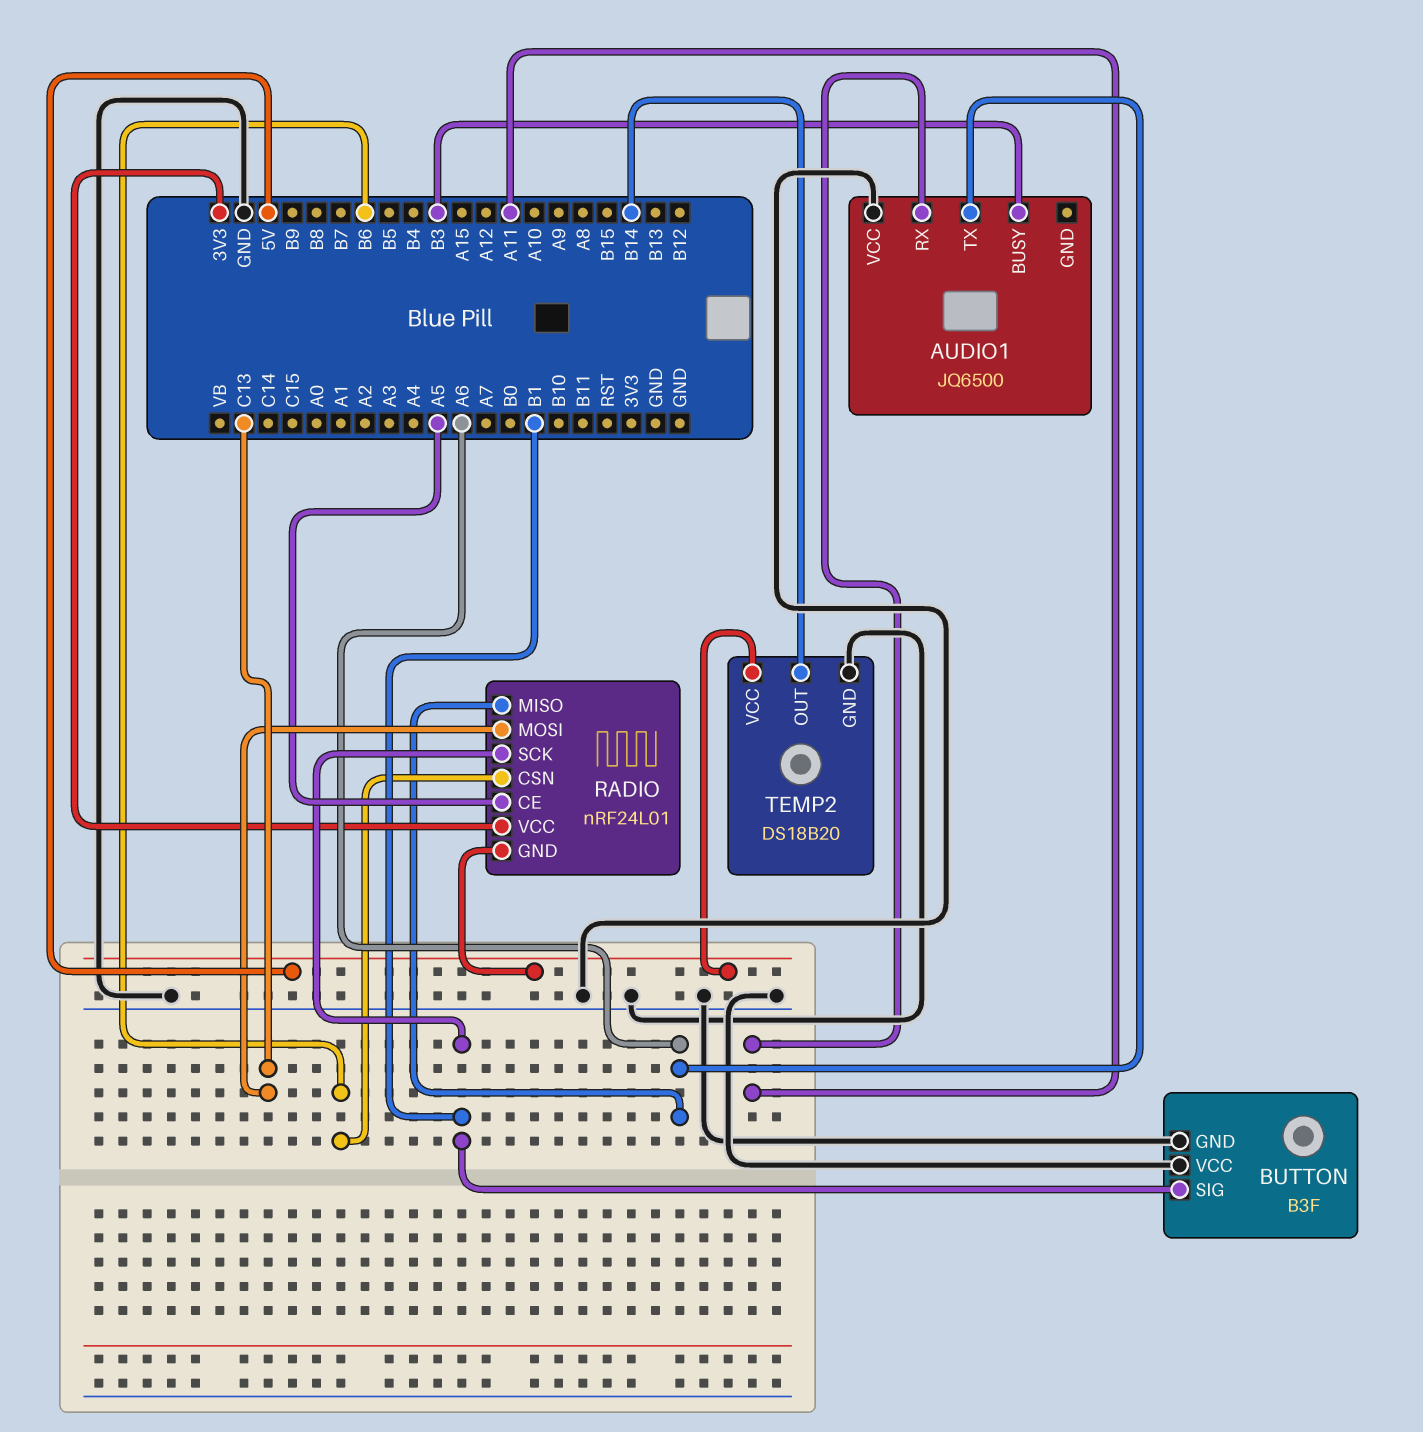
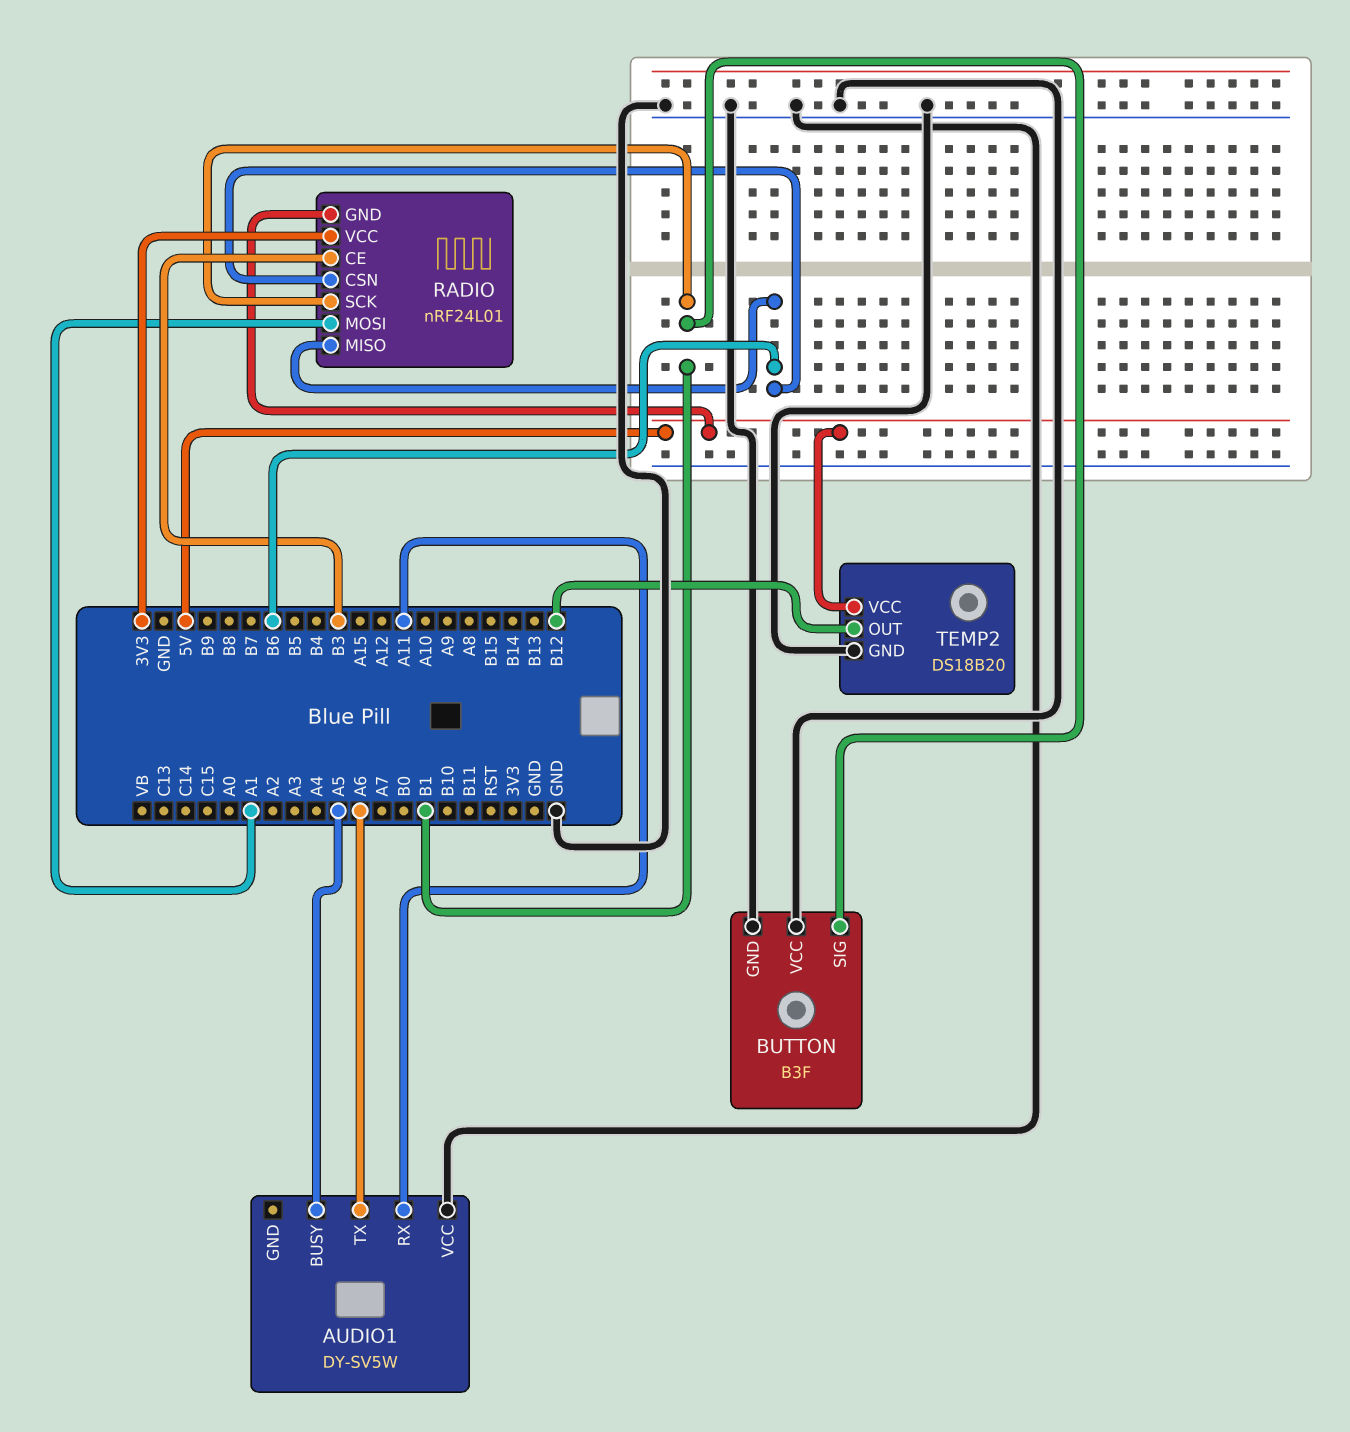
AUDIO1: JQ6500 -> DY-SV5W
AUDIO1 pin BUSY: B3 -> A5
RADIO pin CE: A5 -> B3
RADIO pin MISO: A6 -> B6
RADIO pin MOSI: C13 -> A1
TEMP2 pin OUT: B14 -> B12

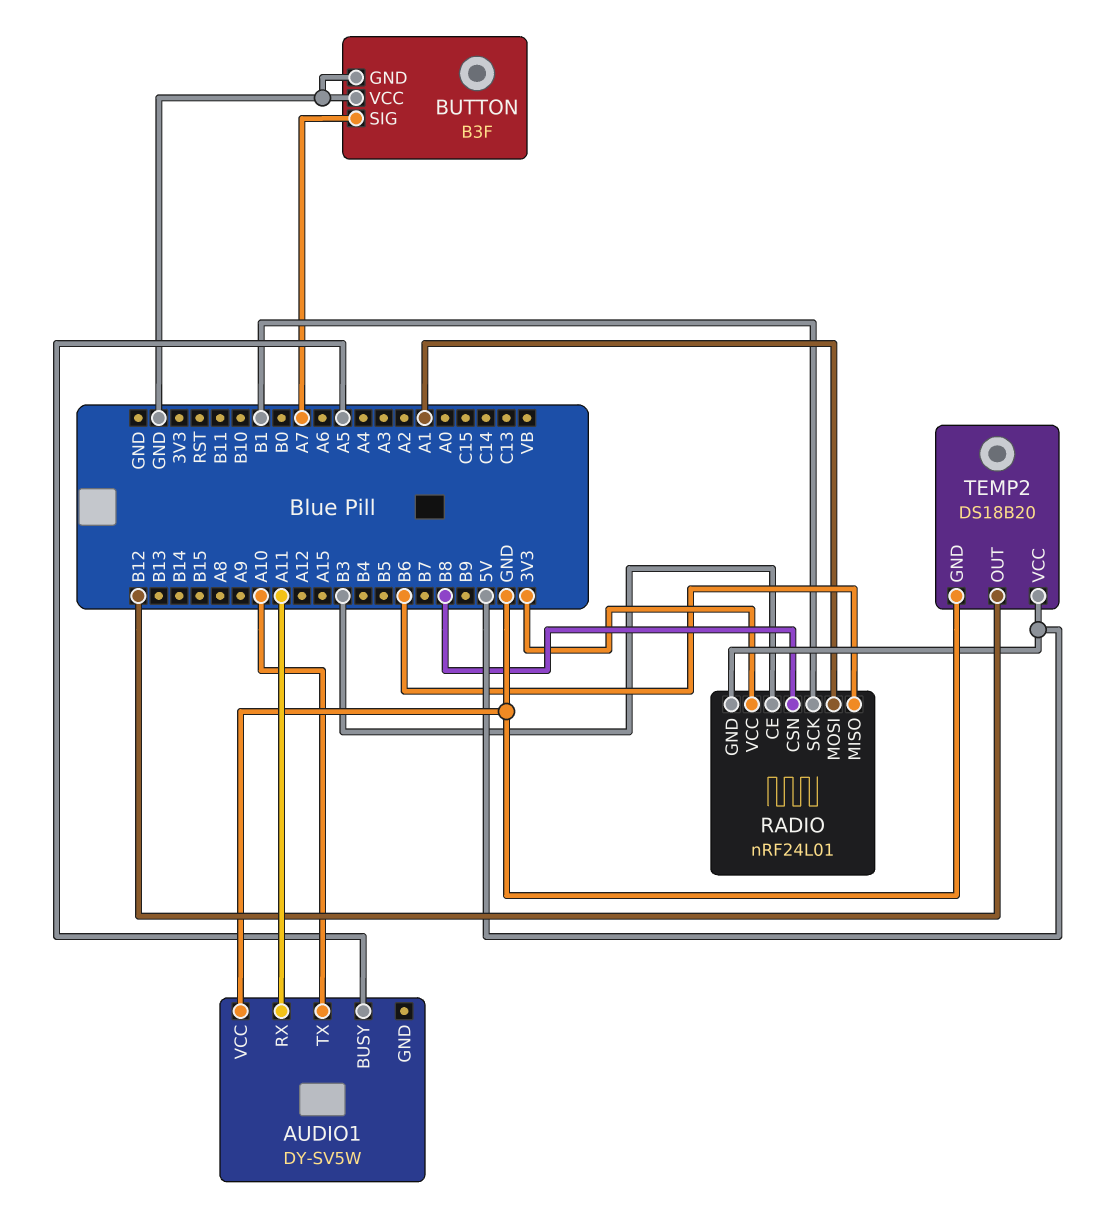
AUDIO1 pin TX: A6 -> A10
BUTTON pin SIG: B1 -> A7
RADIO pin CSN: B6 -> B8

